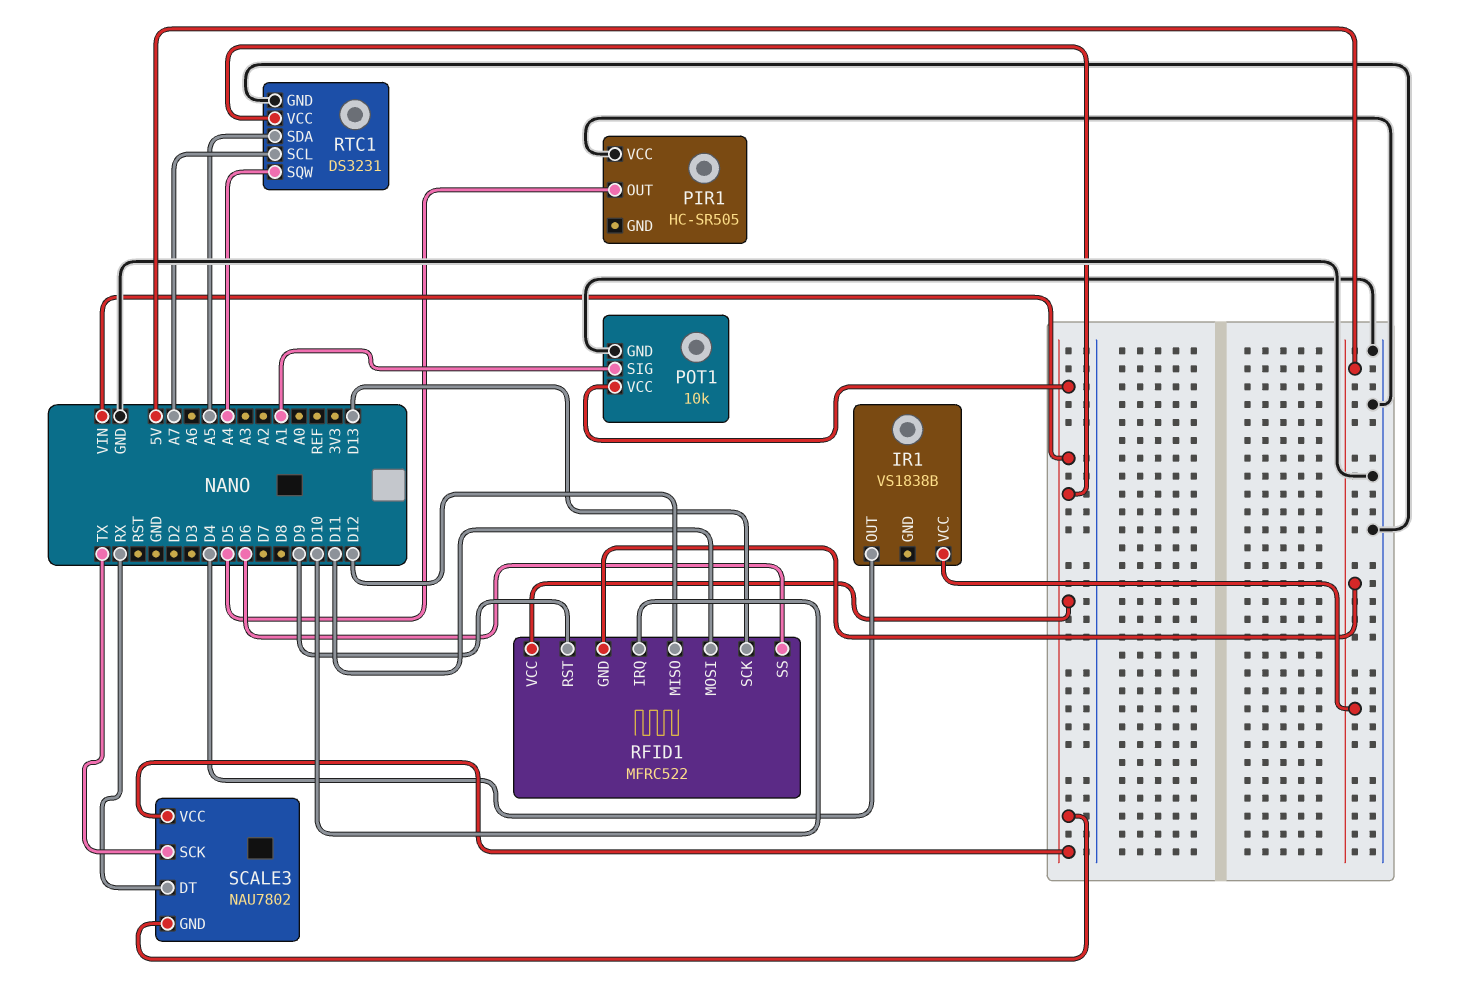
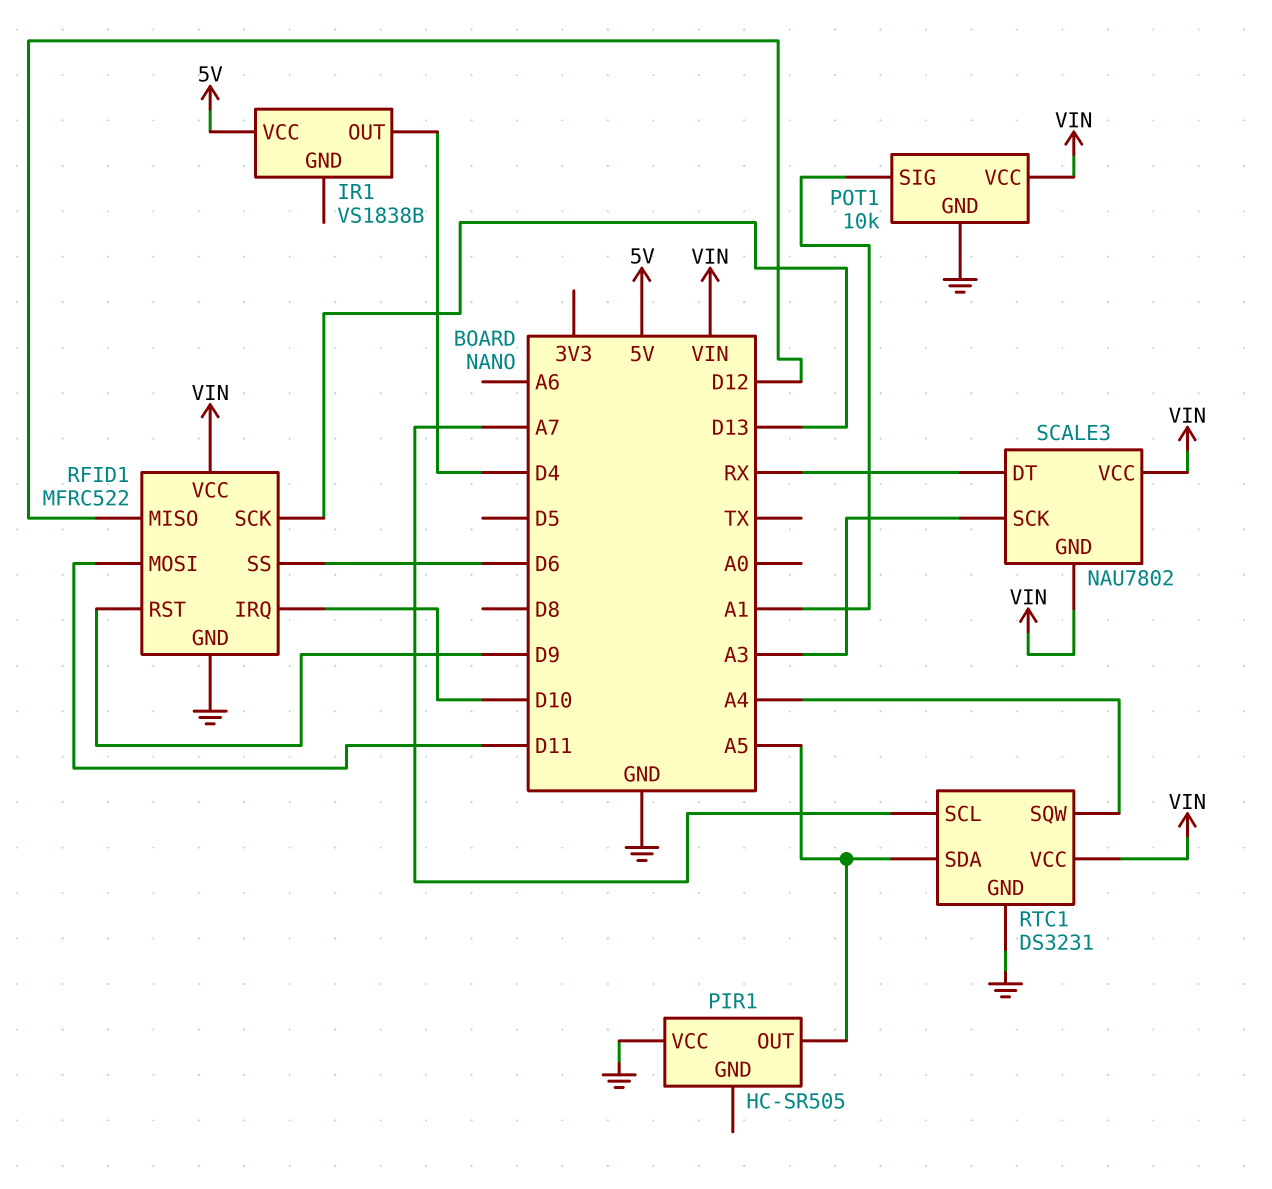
PIR1 pin OUT: D5 -> A5
RFID1 pin GND: 5V -> GND
SCALE3 pin SCK: TX -> A3

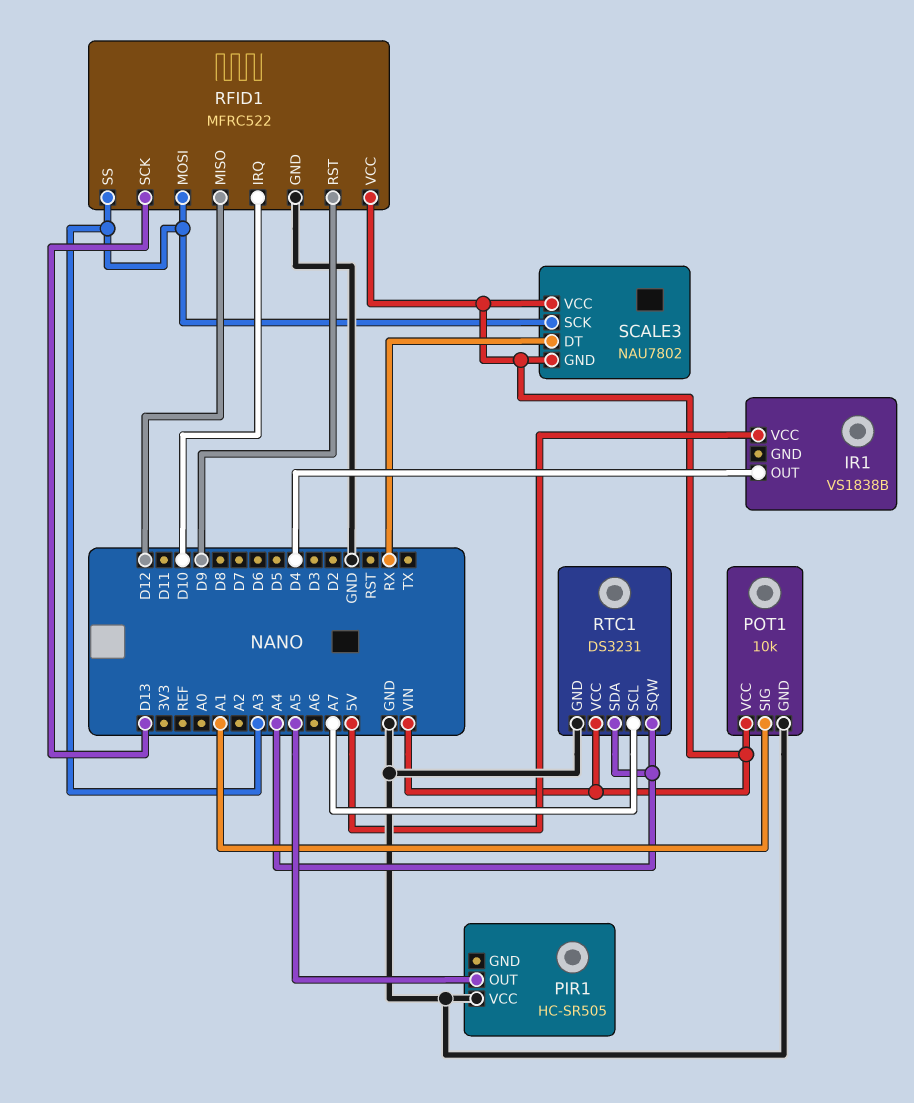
RFID1 pin MOSI: D11 -> A3
RFID1 pin SS: D6 -> A3
RTC1 pin SDA: A5 -> A4

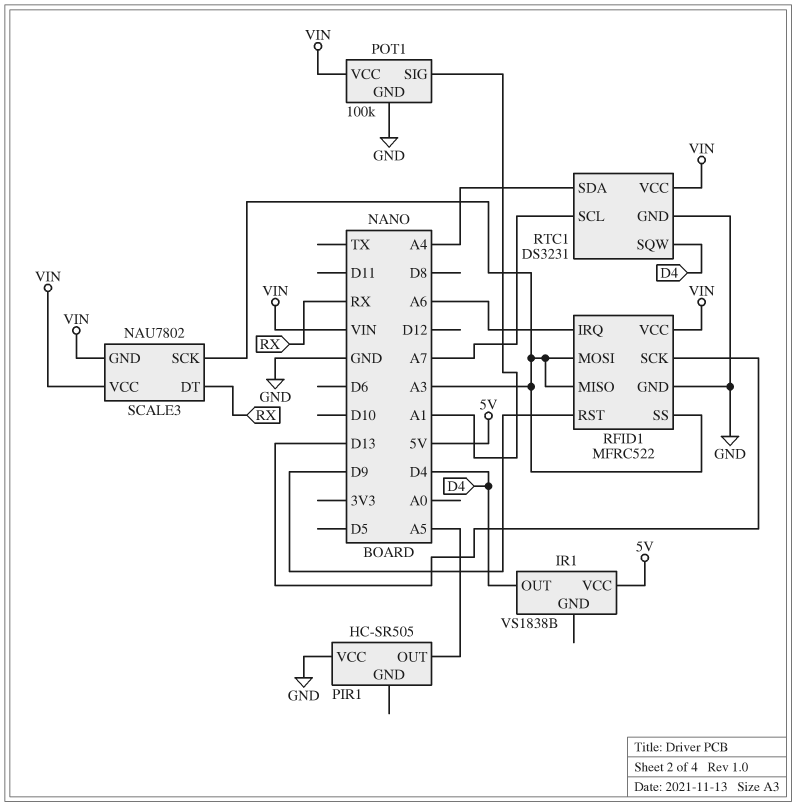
POT1: 10k -> 100k
RFID1 pin IRQ: D10 -> A6
RFID1 pin MISO: D12 -> A3
RTC1 pin SQW: A4 -> D4

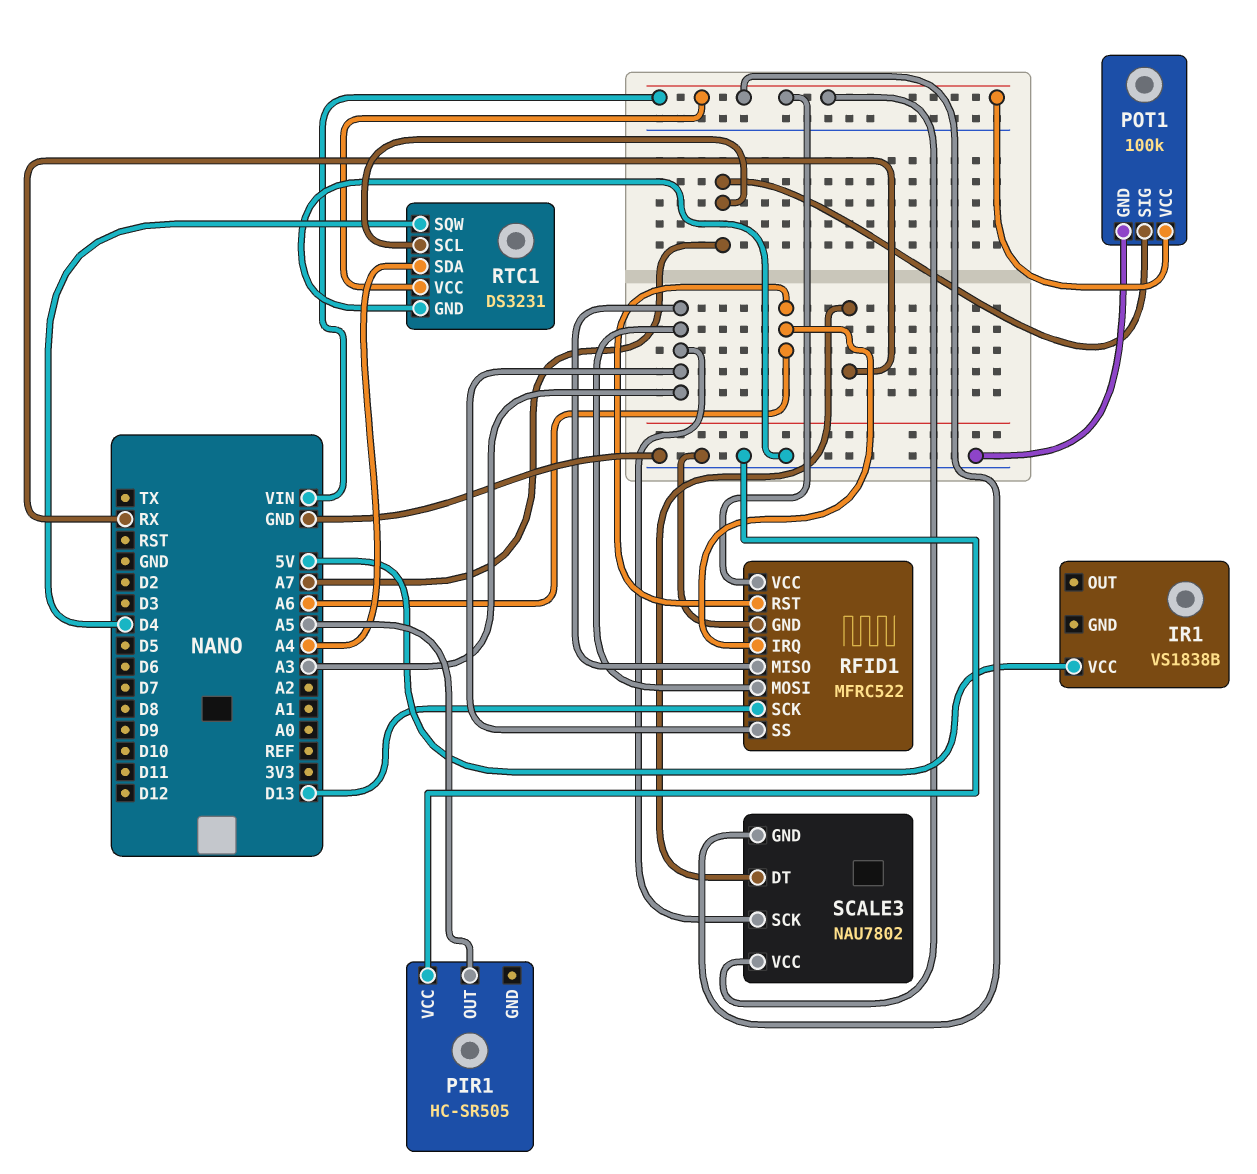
IR1 pin OUT: D4 -> none
POT1 pin SIG: A1 -> A7
RFID1 pin RST: D9 -> A6

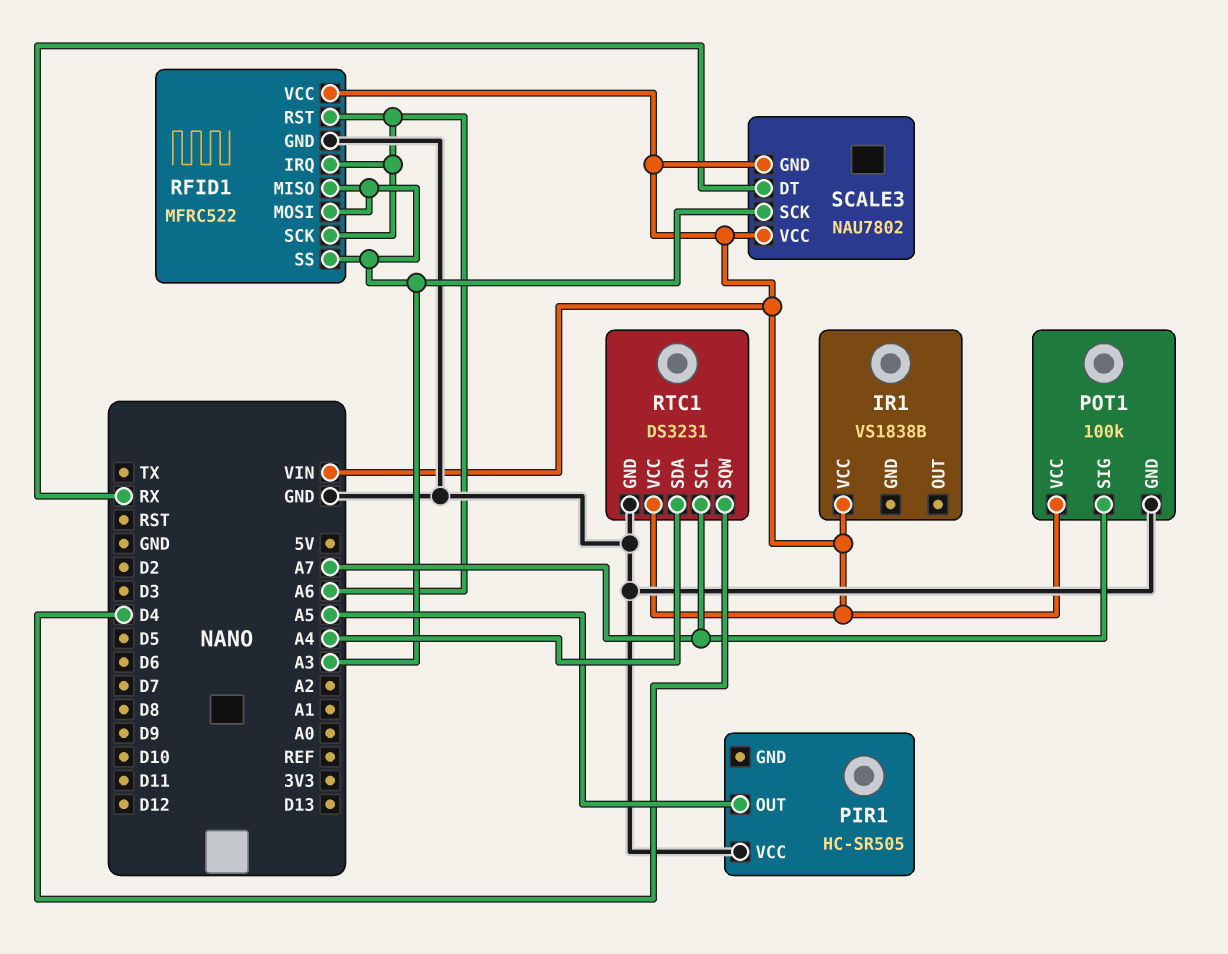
IR1 pin VCC: 5V -> VIN
RFID1 pin SCK: D13 -> A6

